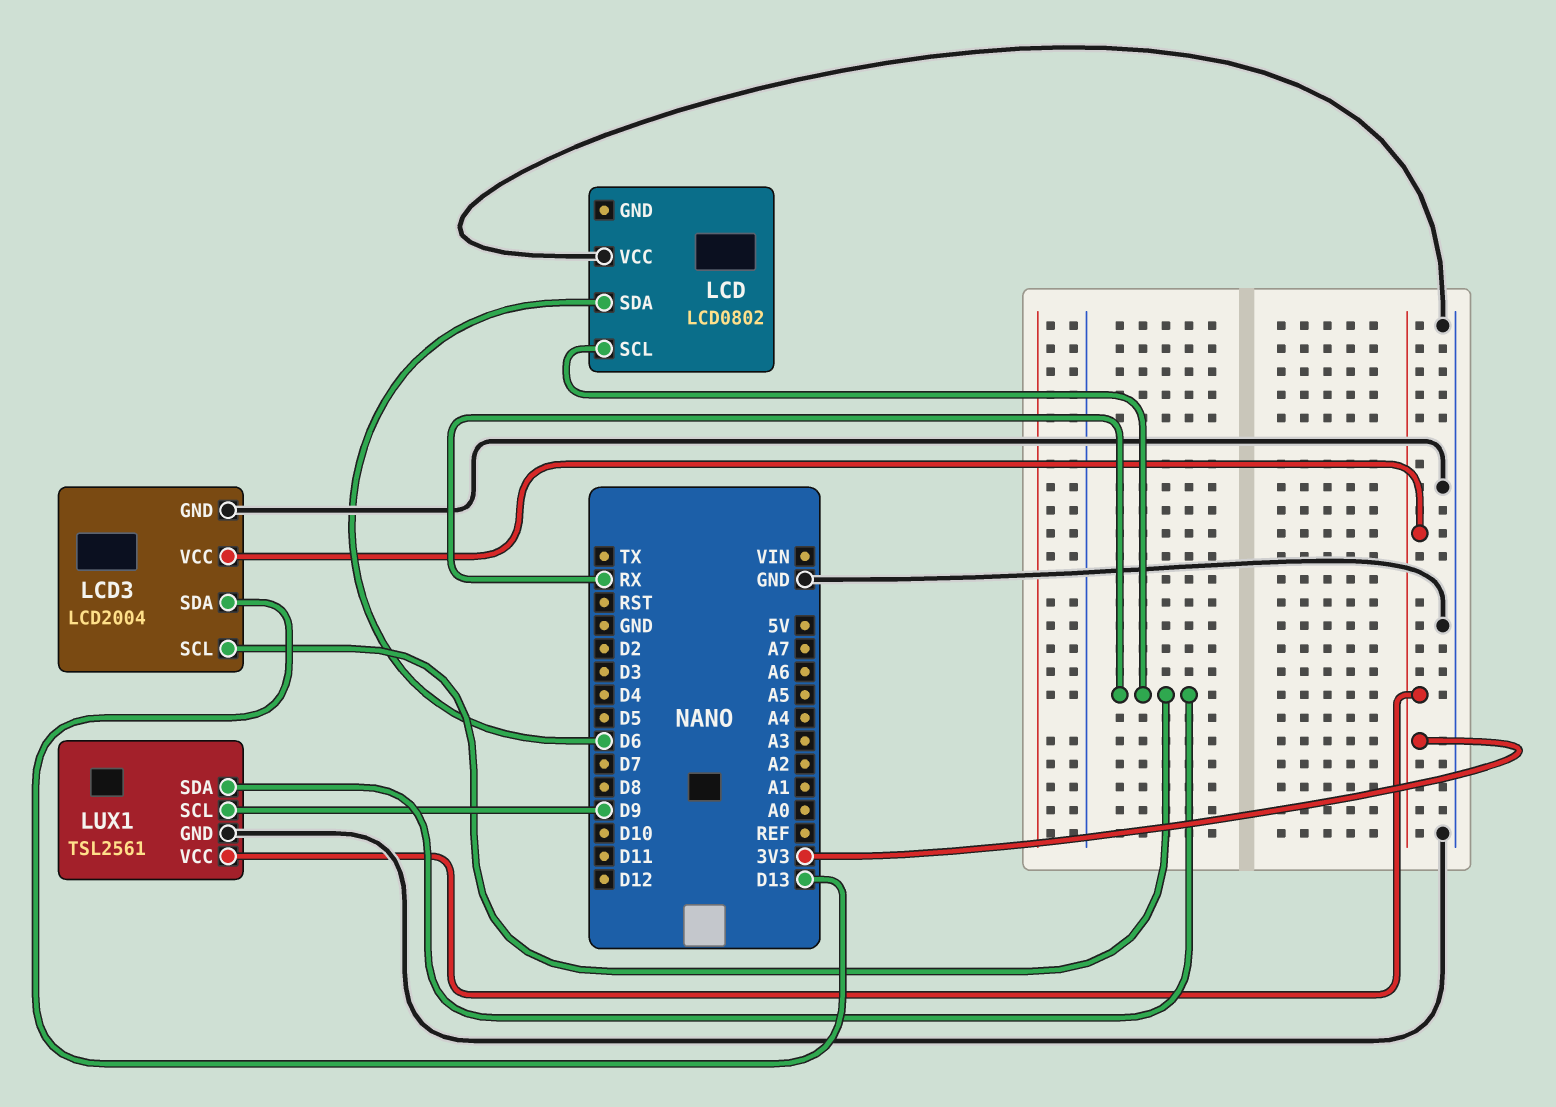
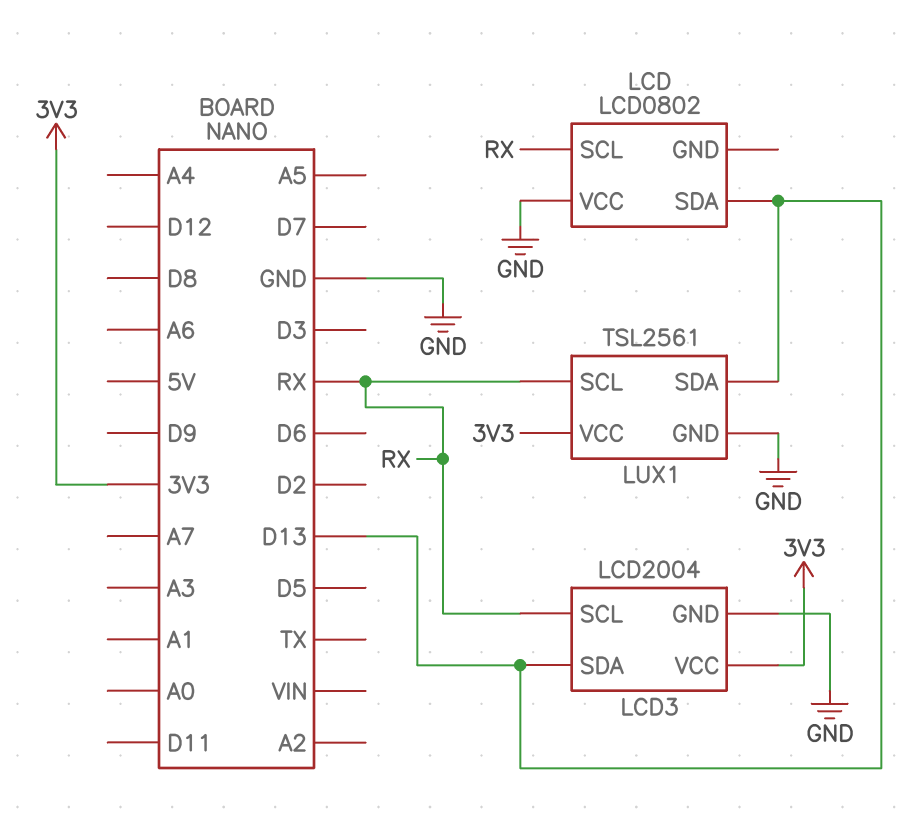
LCD pin SDA: D6 -> D13
LUX1 pin SCL: D9 -> RX
LUX1 pin SDA: RX -> D13

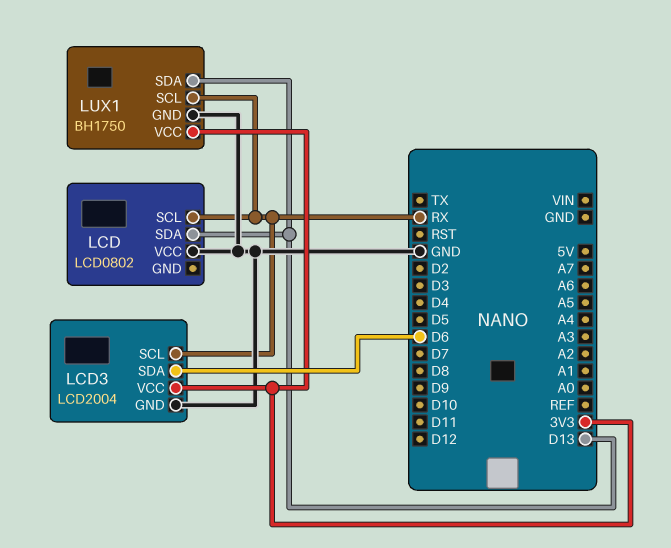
LCD3 pin SDA: D13 -> D6
LUX1: TSL2561 -> BH1750

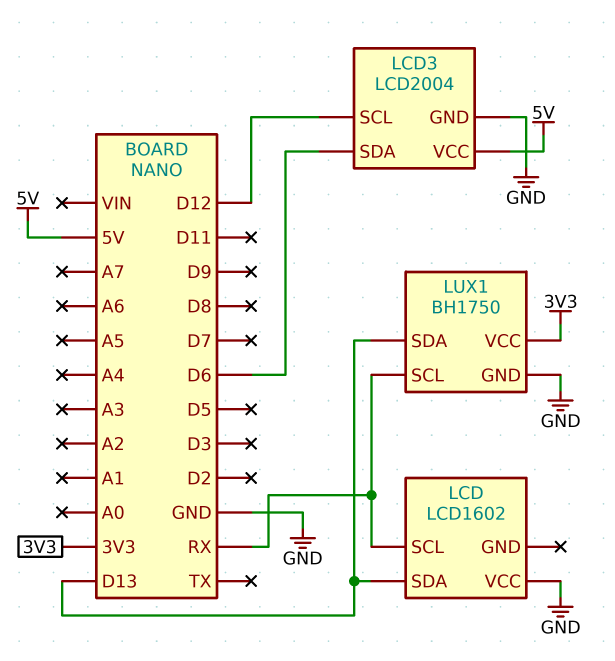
LCD: LCD0802 -> LCD1602
LCD3 pin SCL: RX -> D12
LCD3 pin VCC: 3V3 -> 5V

